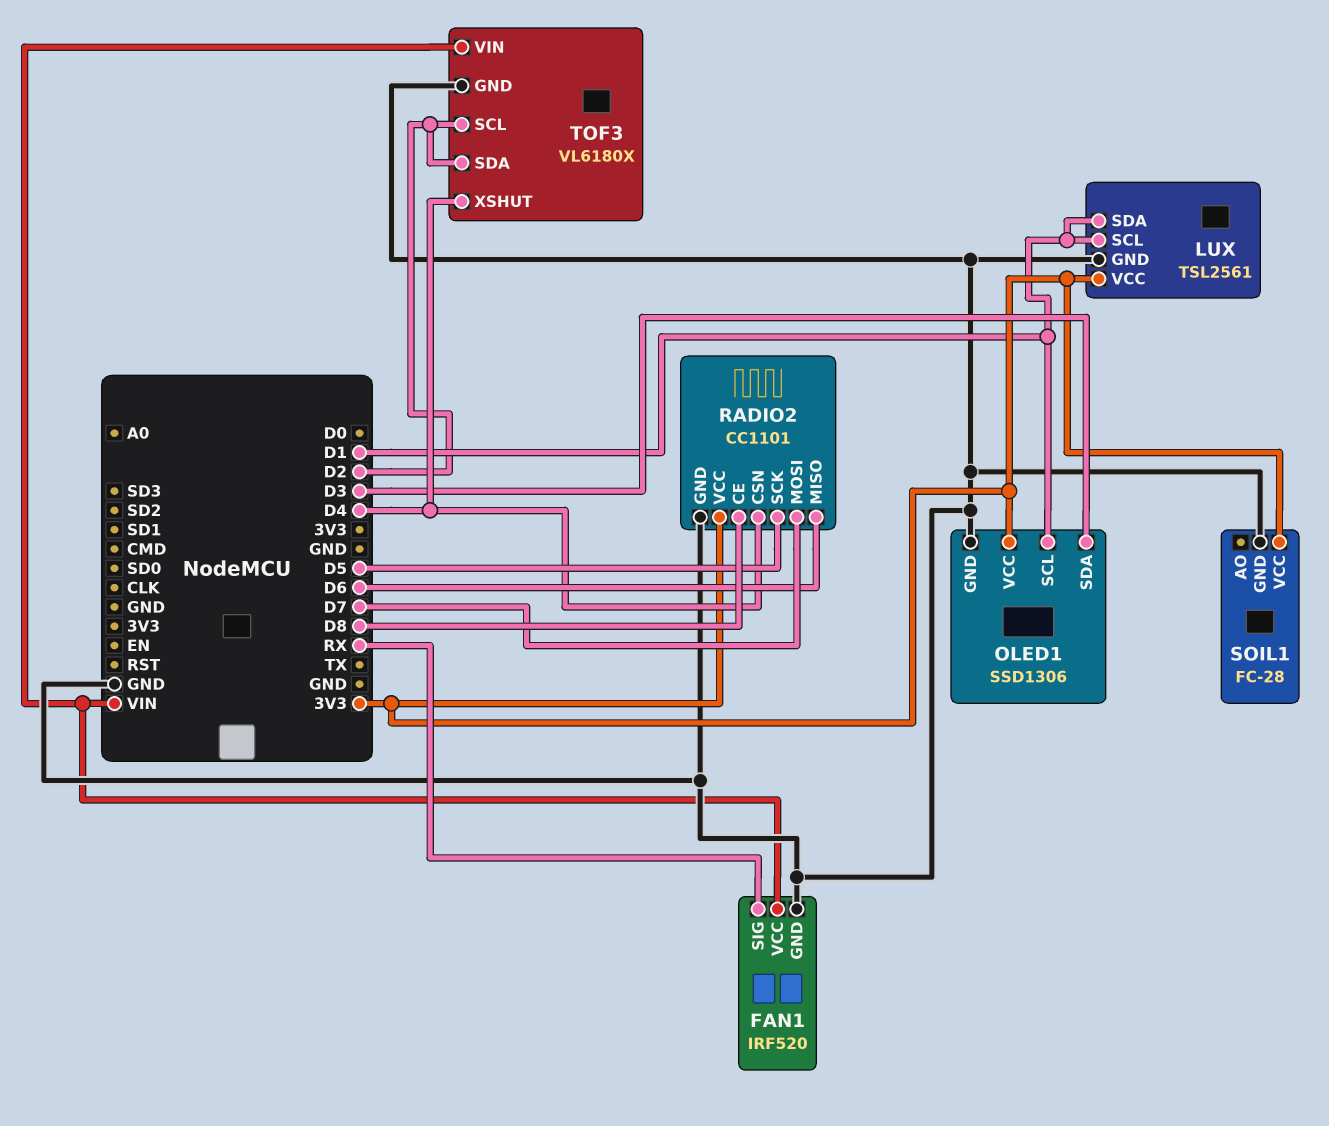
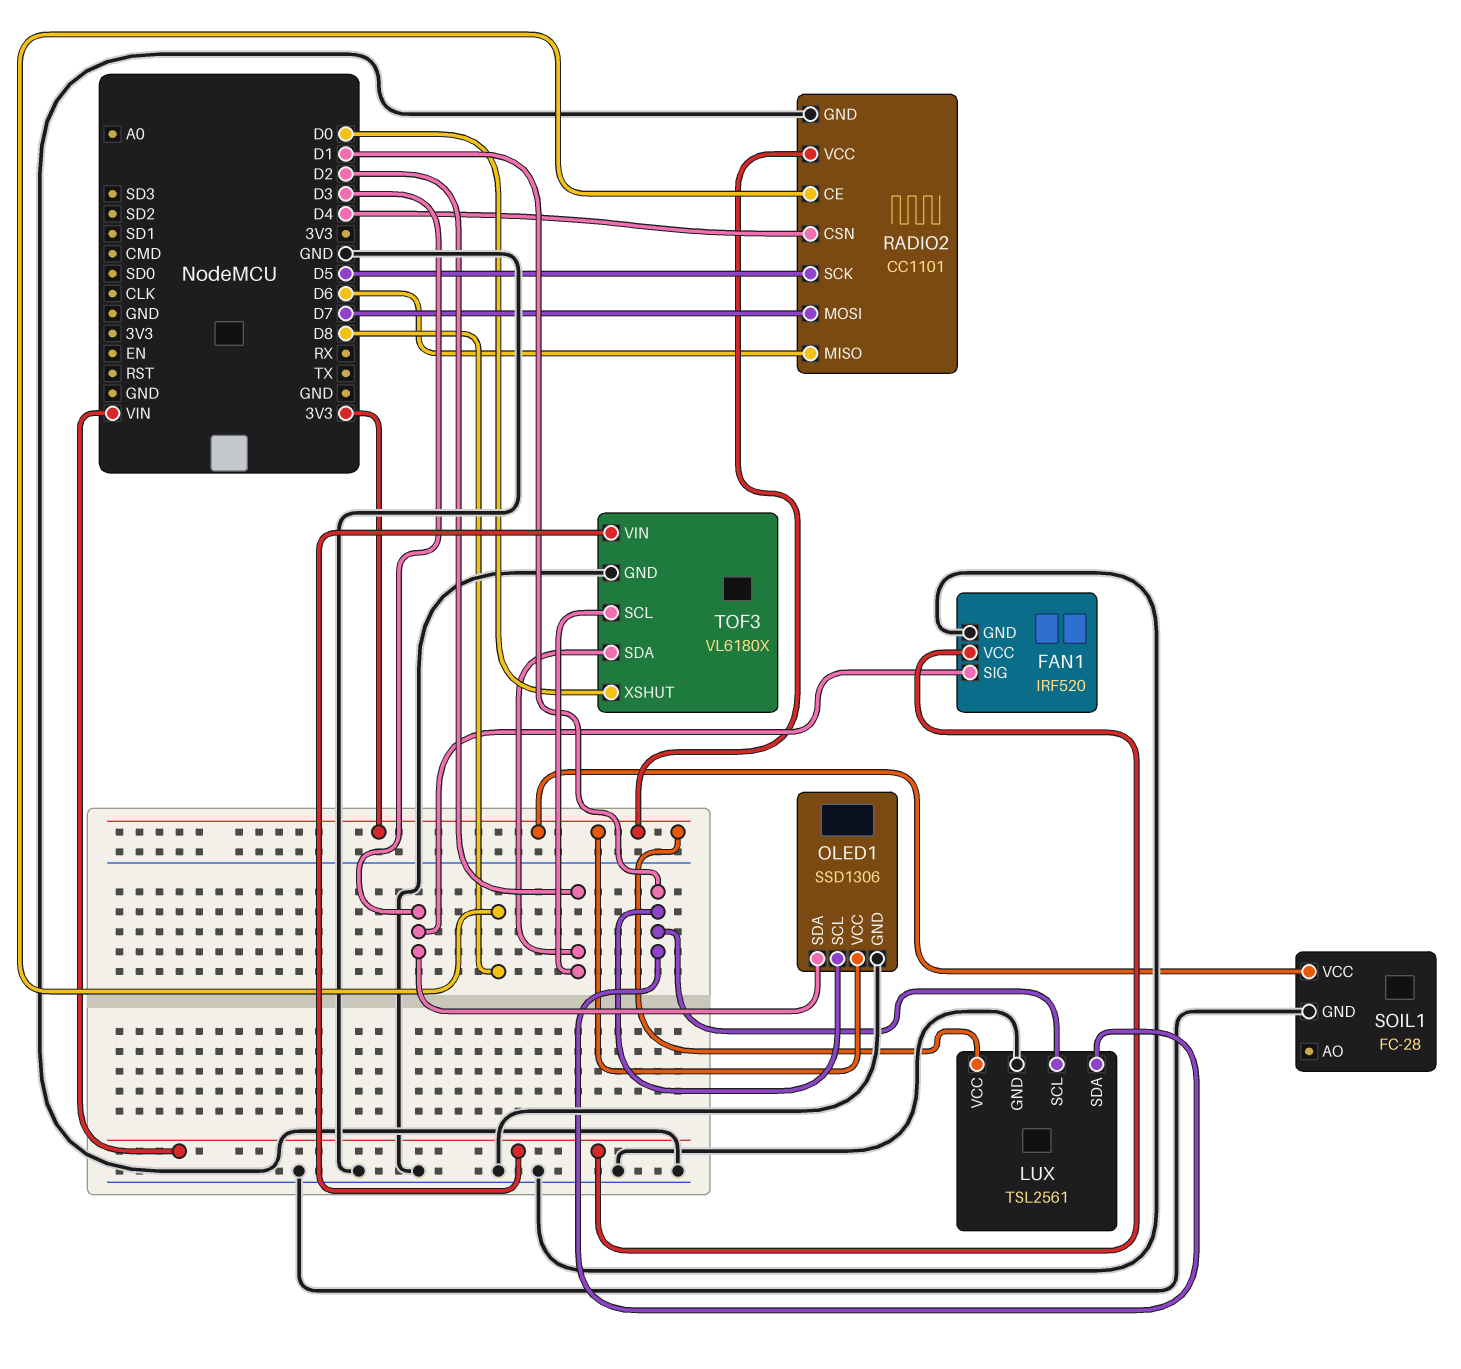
FAN1 pin SIG: RX -> D3
TOF3 pin XSHUT: D4 -> D0

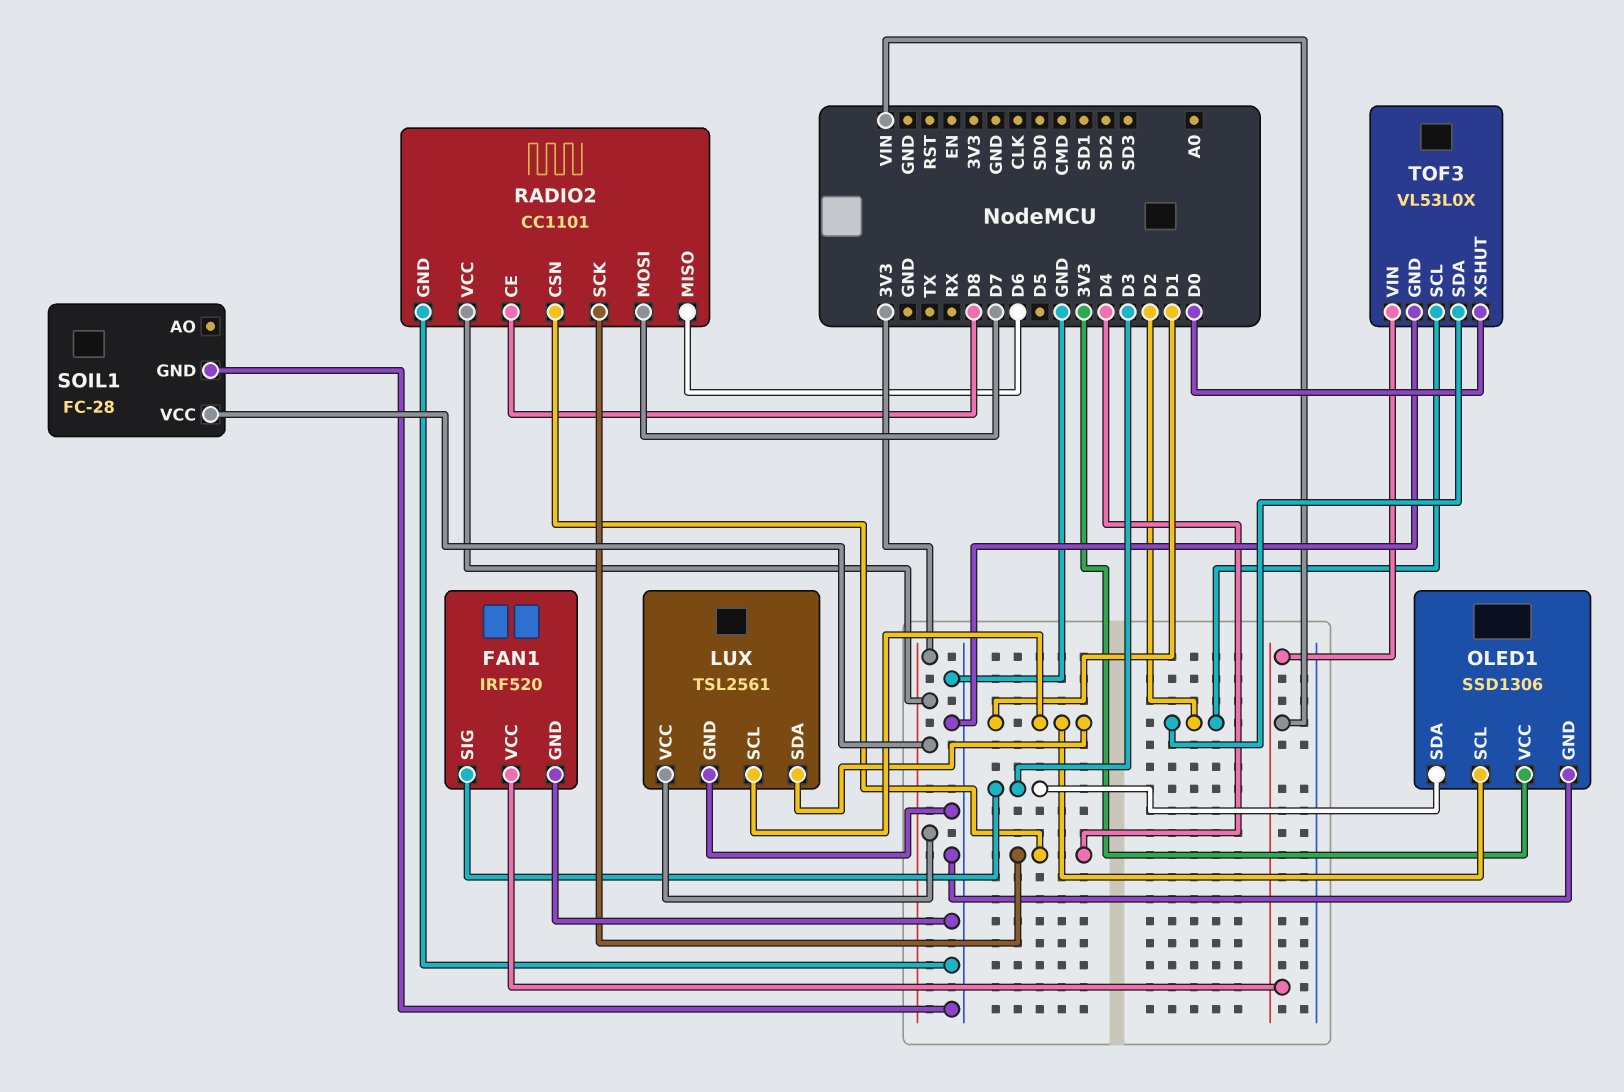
RADIO2 pin SCK: D5 -> D4
TOF3: VL6180X -> VL53L0X

